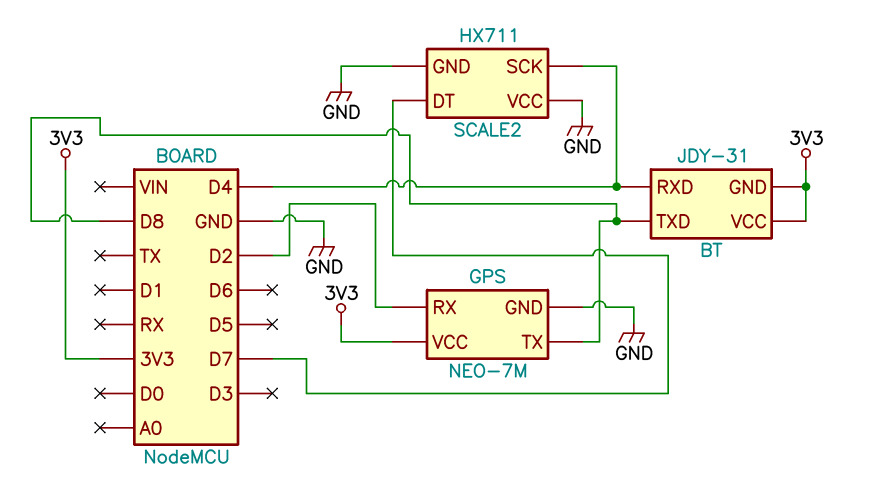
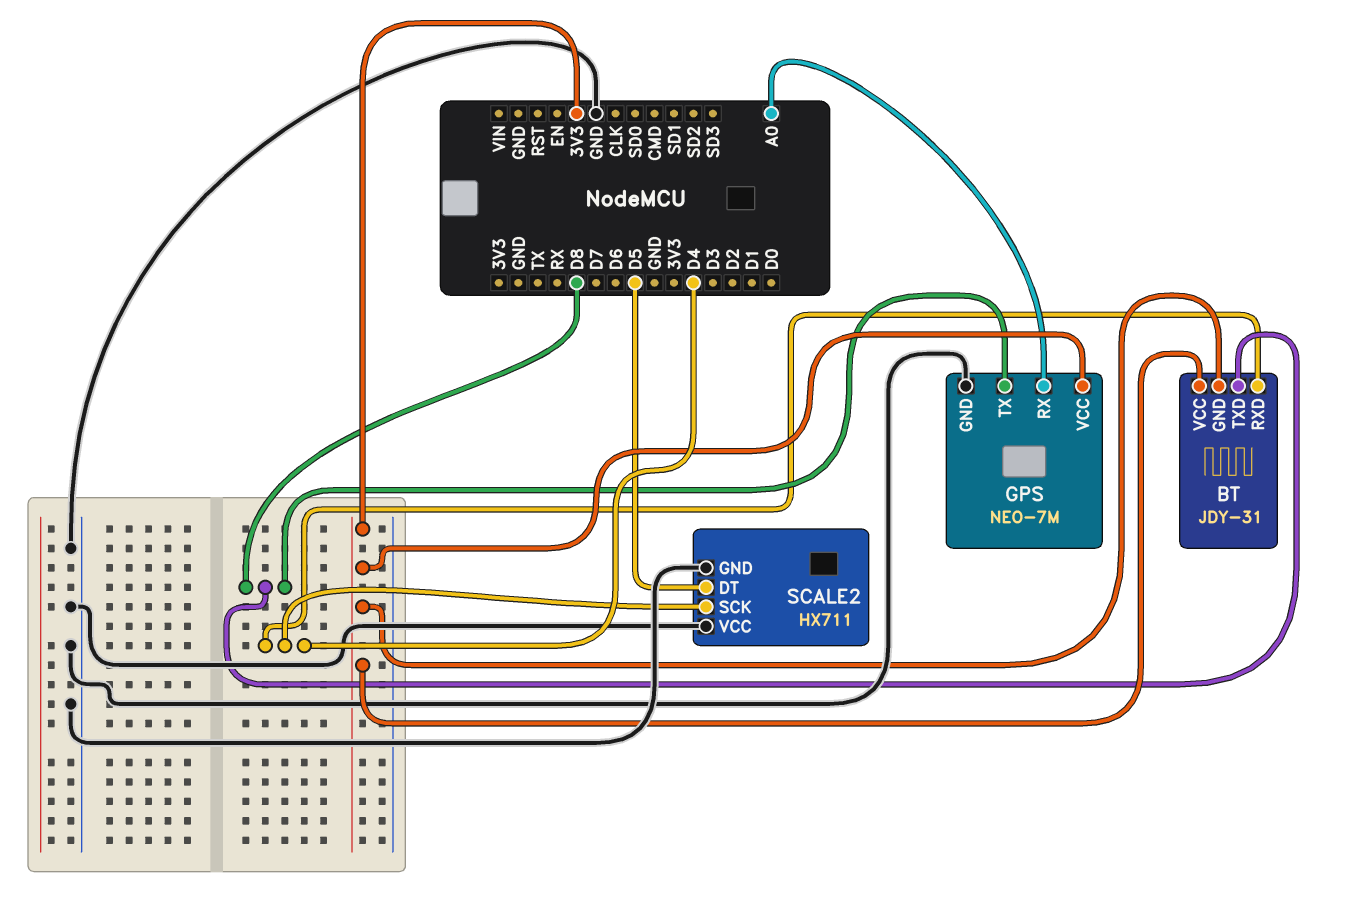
GPS pin RX: D2 -> A0
SCALE2 pin DT: D7 -> D5

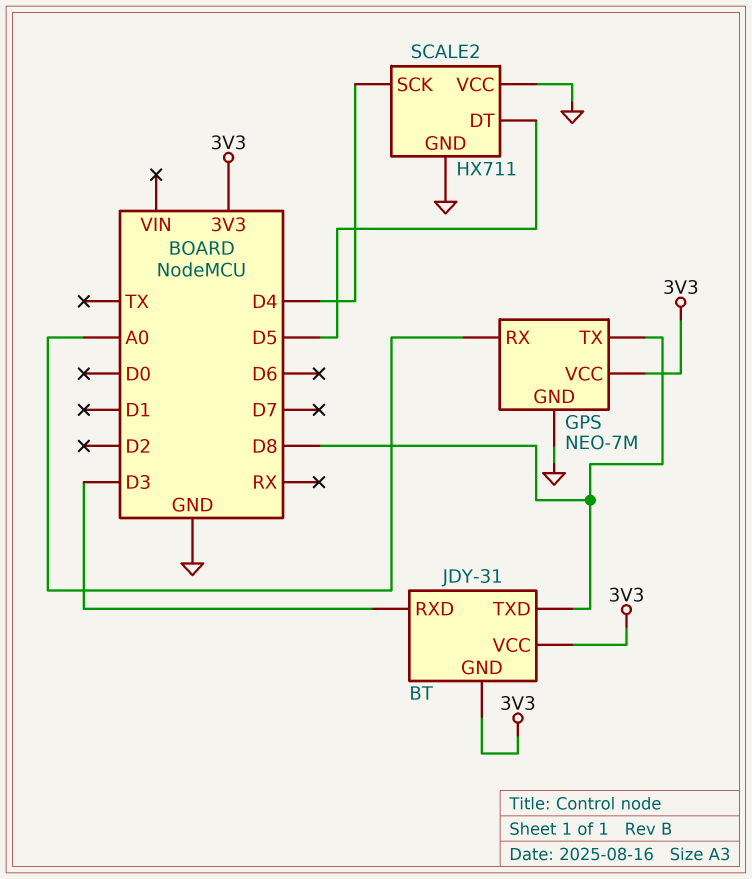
BT pin RXD: D4 -> D3

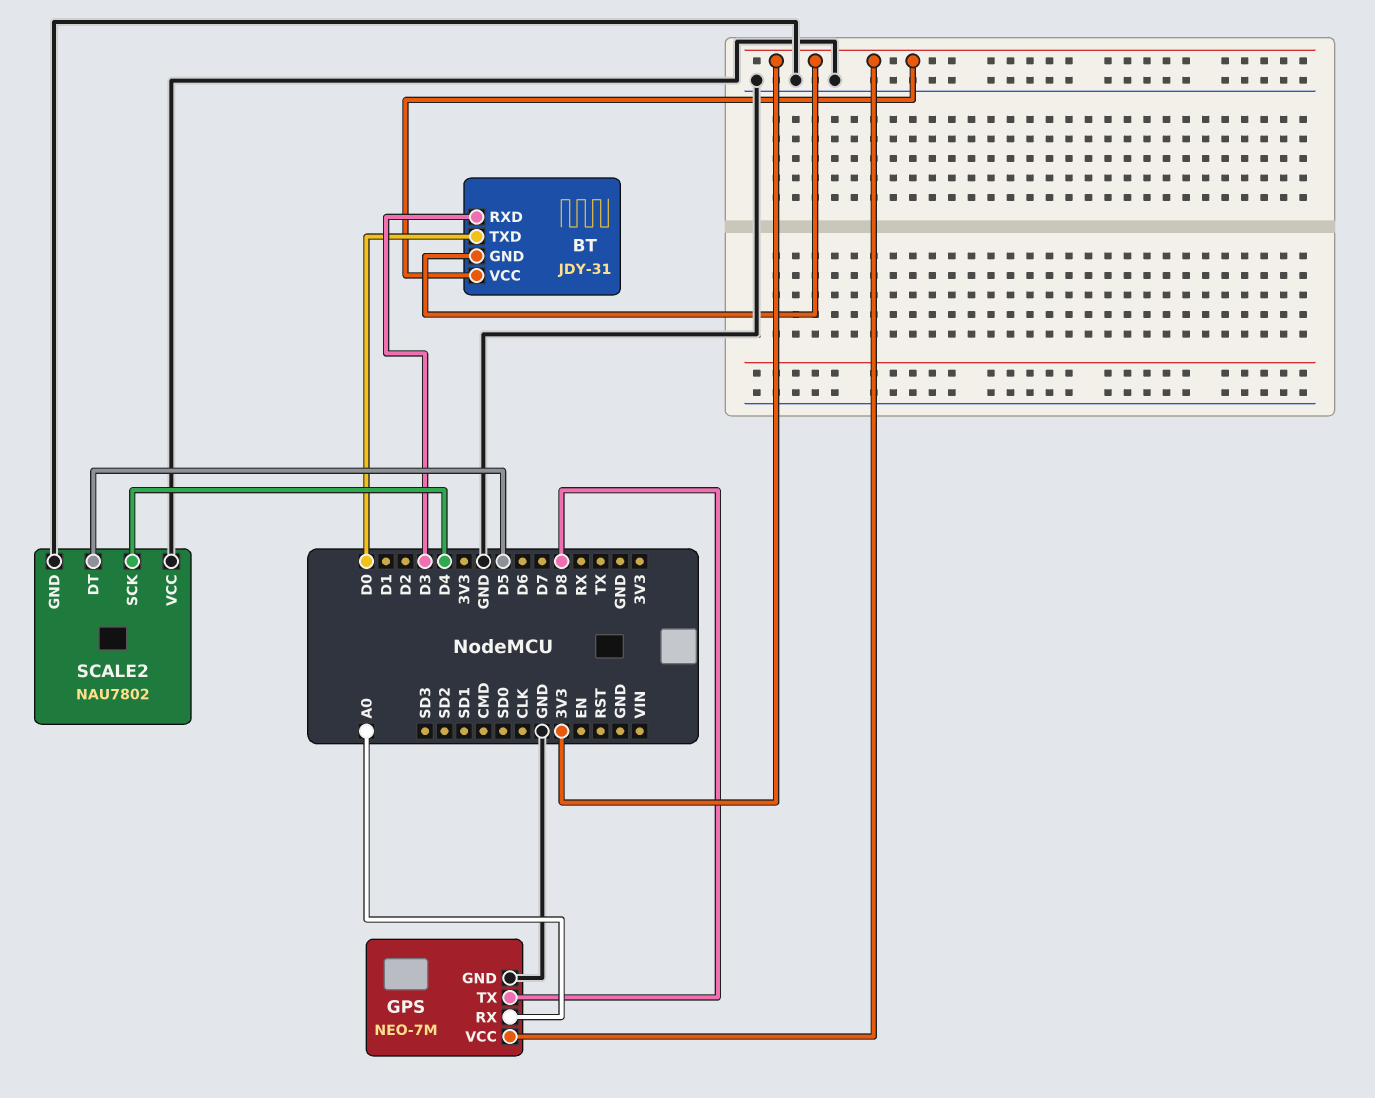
BT pin TXD: D8 -> D0
SCALE2: HX711 -> NAU7802

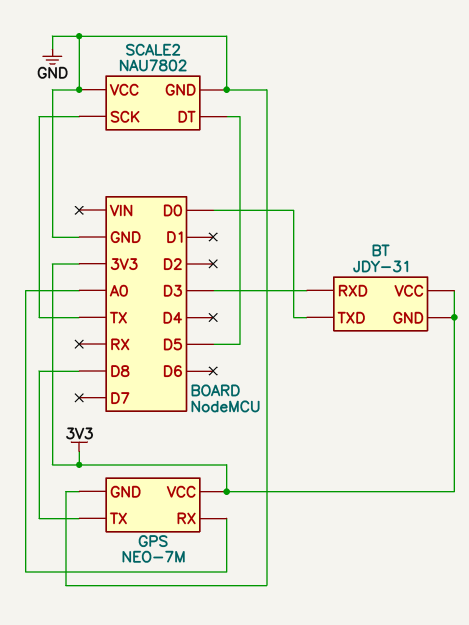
SCALE2 pin SCK: D4 -> TX

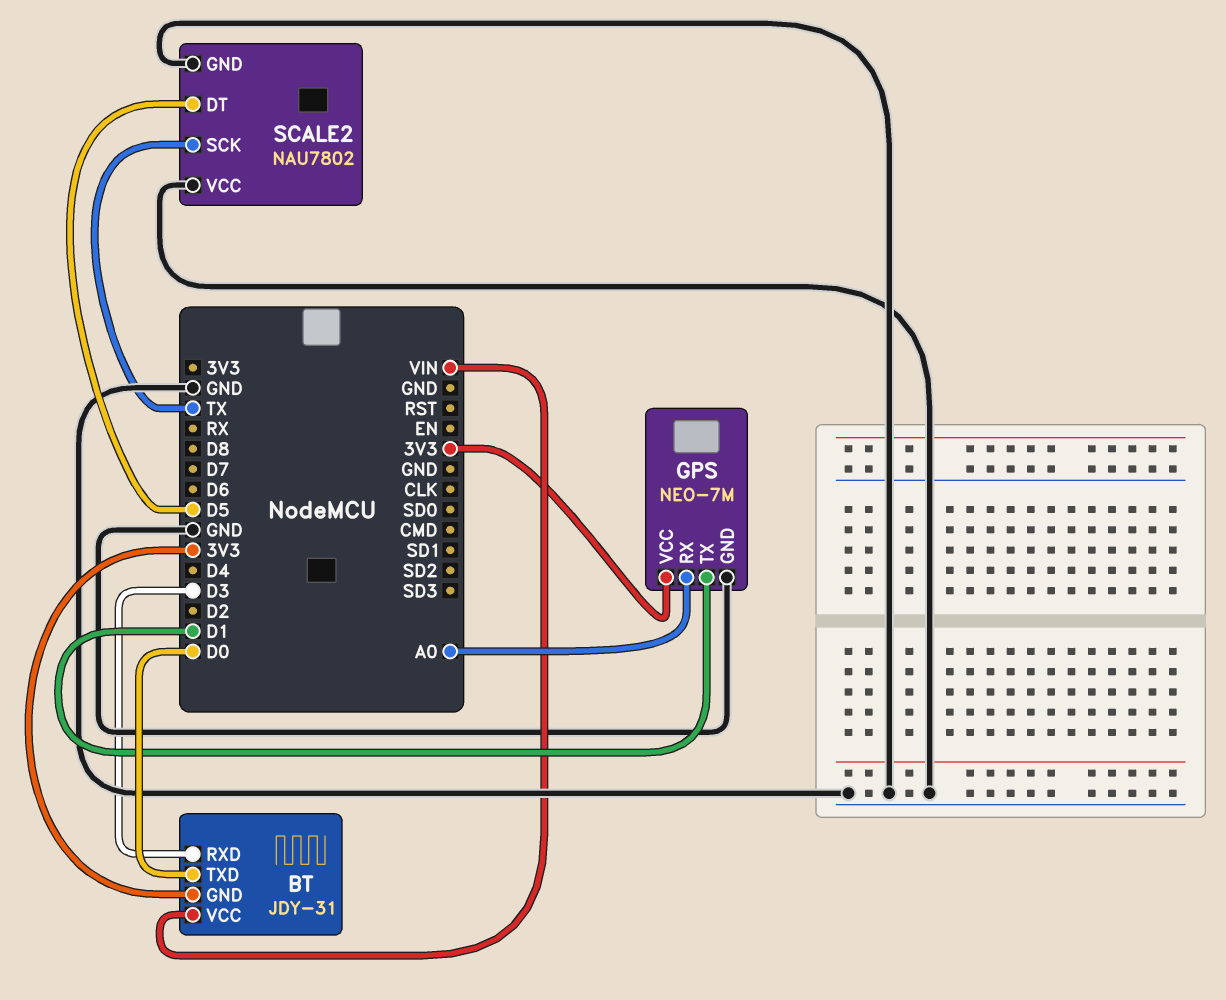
BT pin VCC: 3V3 -> VIN
GPS pin TX: D8 -> D1

